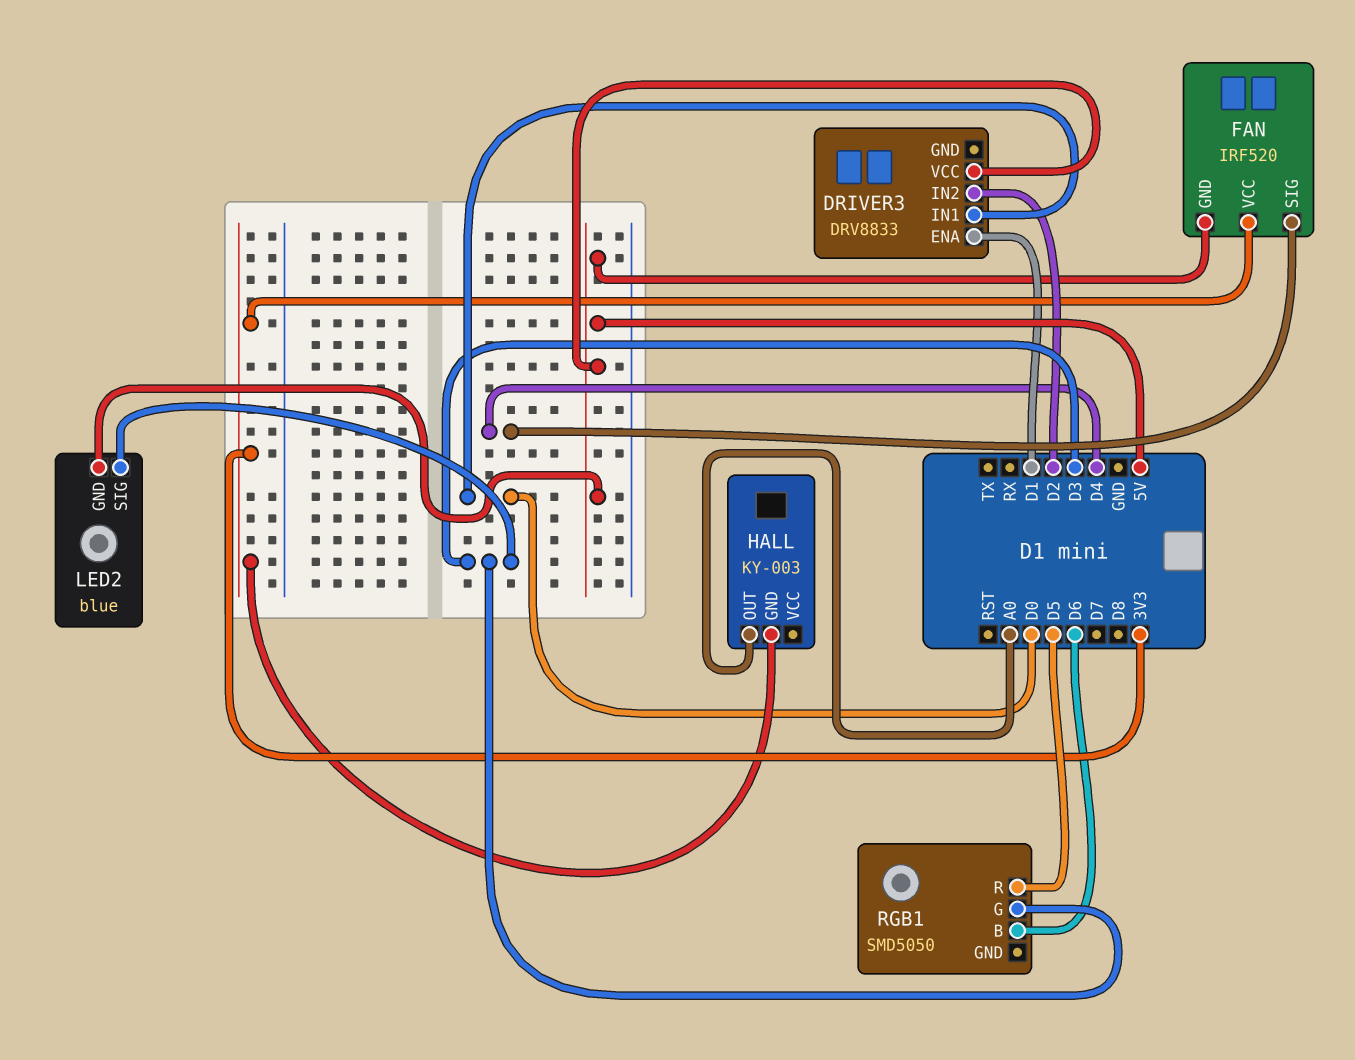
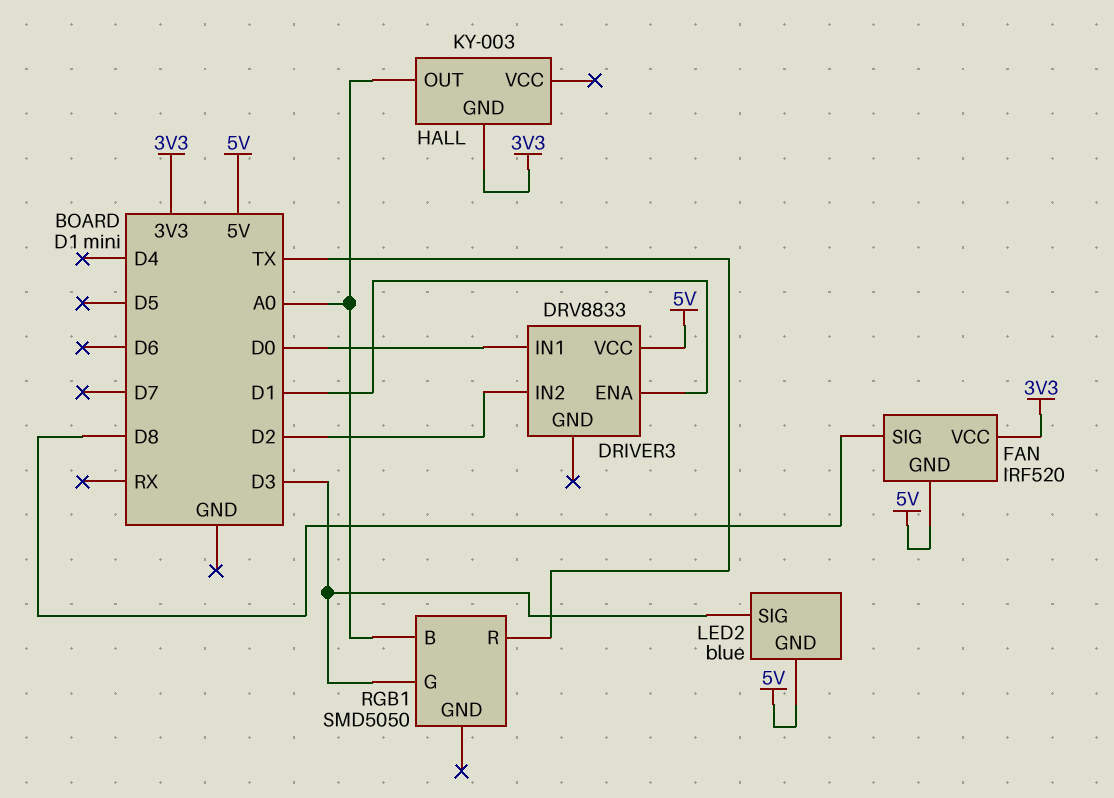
FAN pin SIG: D4 -> D8
RGB1 pin B: D6 -> A0
RGB1 pin R: D5 -> TX

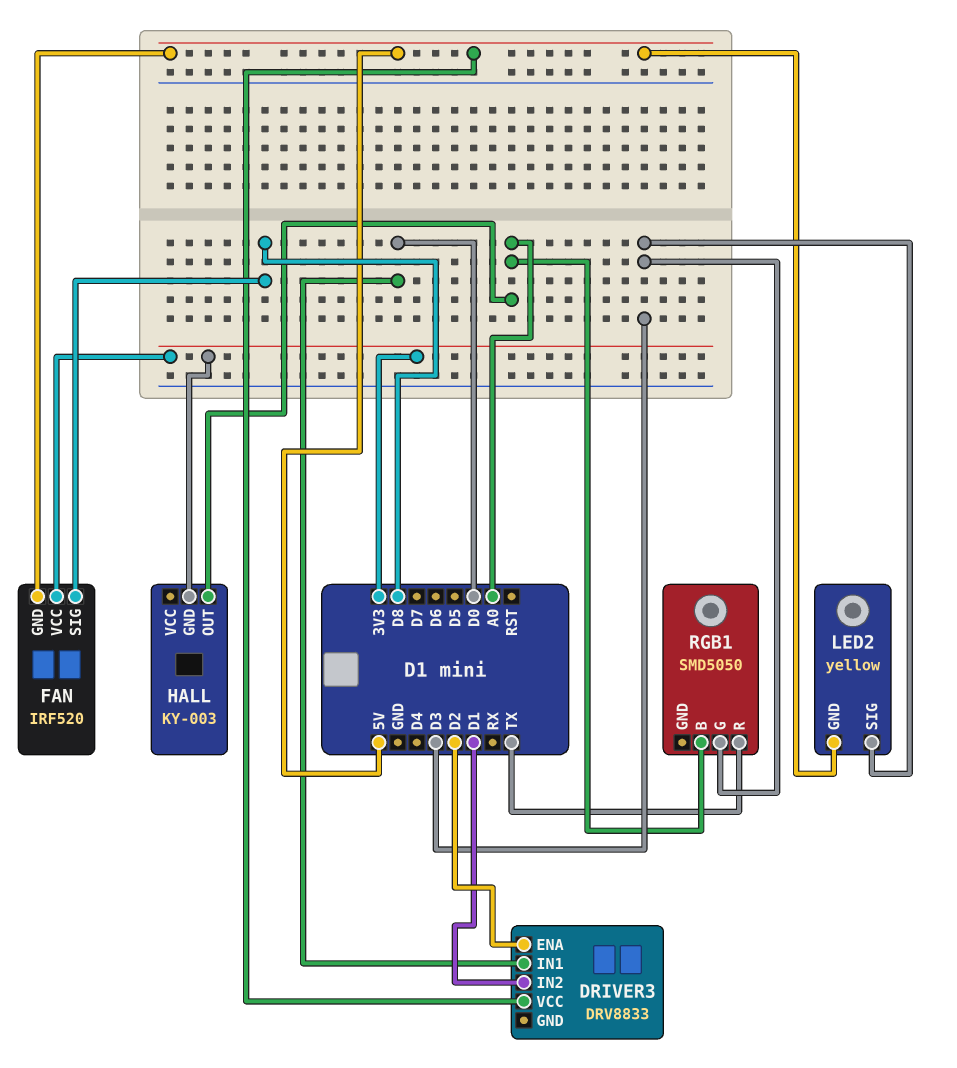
DRIVER3 pin ENA: D1 -> D2
DRIVER3 pin IN2: D2 -> D1
LED2: blue -> yellow

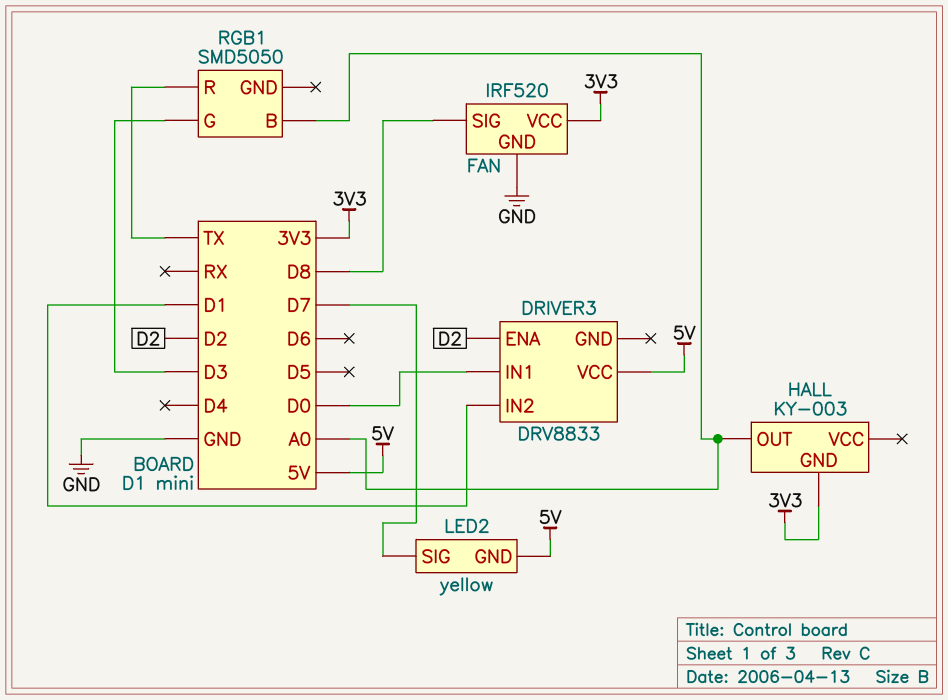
FAN pin GND: 5V -> GND
LED2 pin SIG: D3 -> D7

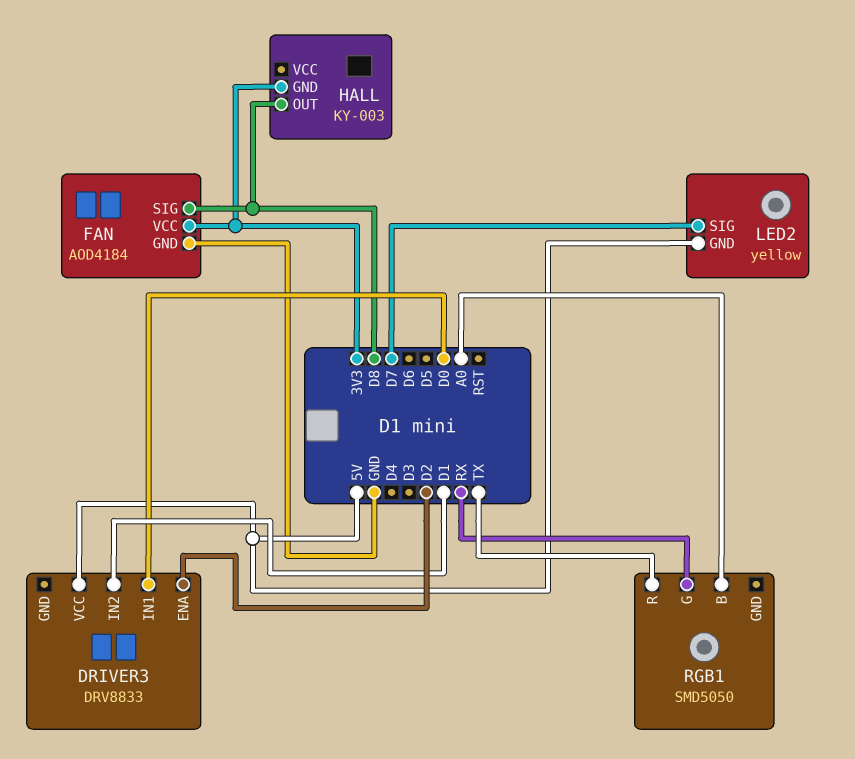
FAN: IRF520 -> AOD4184
HALL pin OUT: A0 -> D8
RGB1 pin G: D3 -> RX

